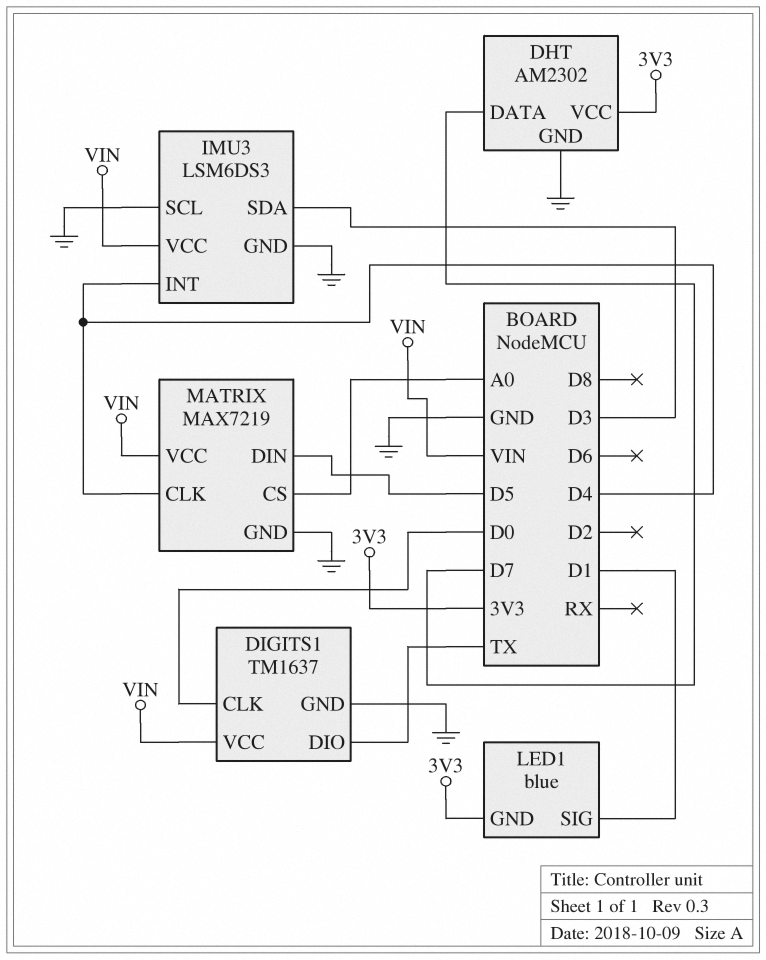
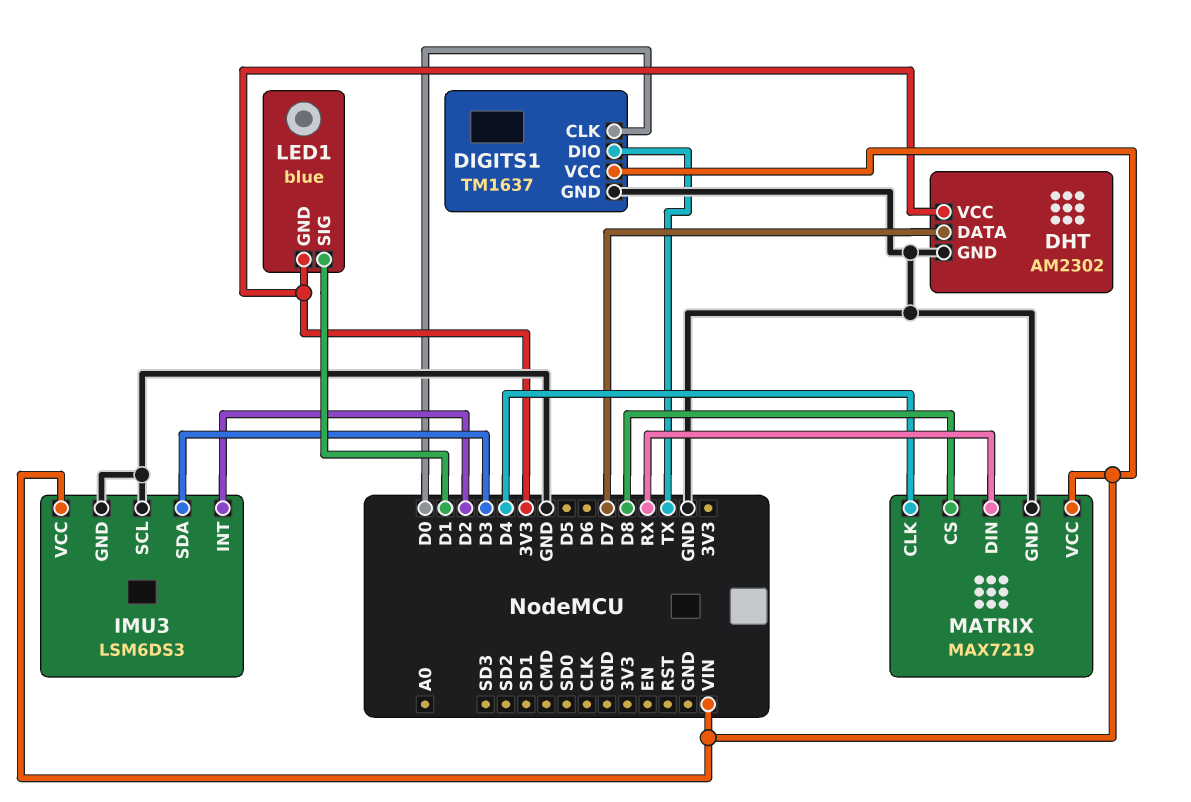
IMU3 pin INT: D4 -> D2
MATRIX pin CS: A0 -> D8
MATRIX pin DIN: D5 -> RX

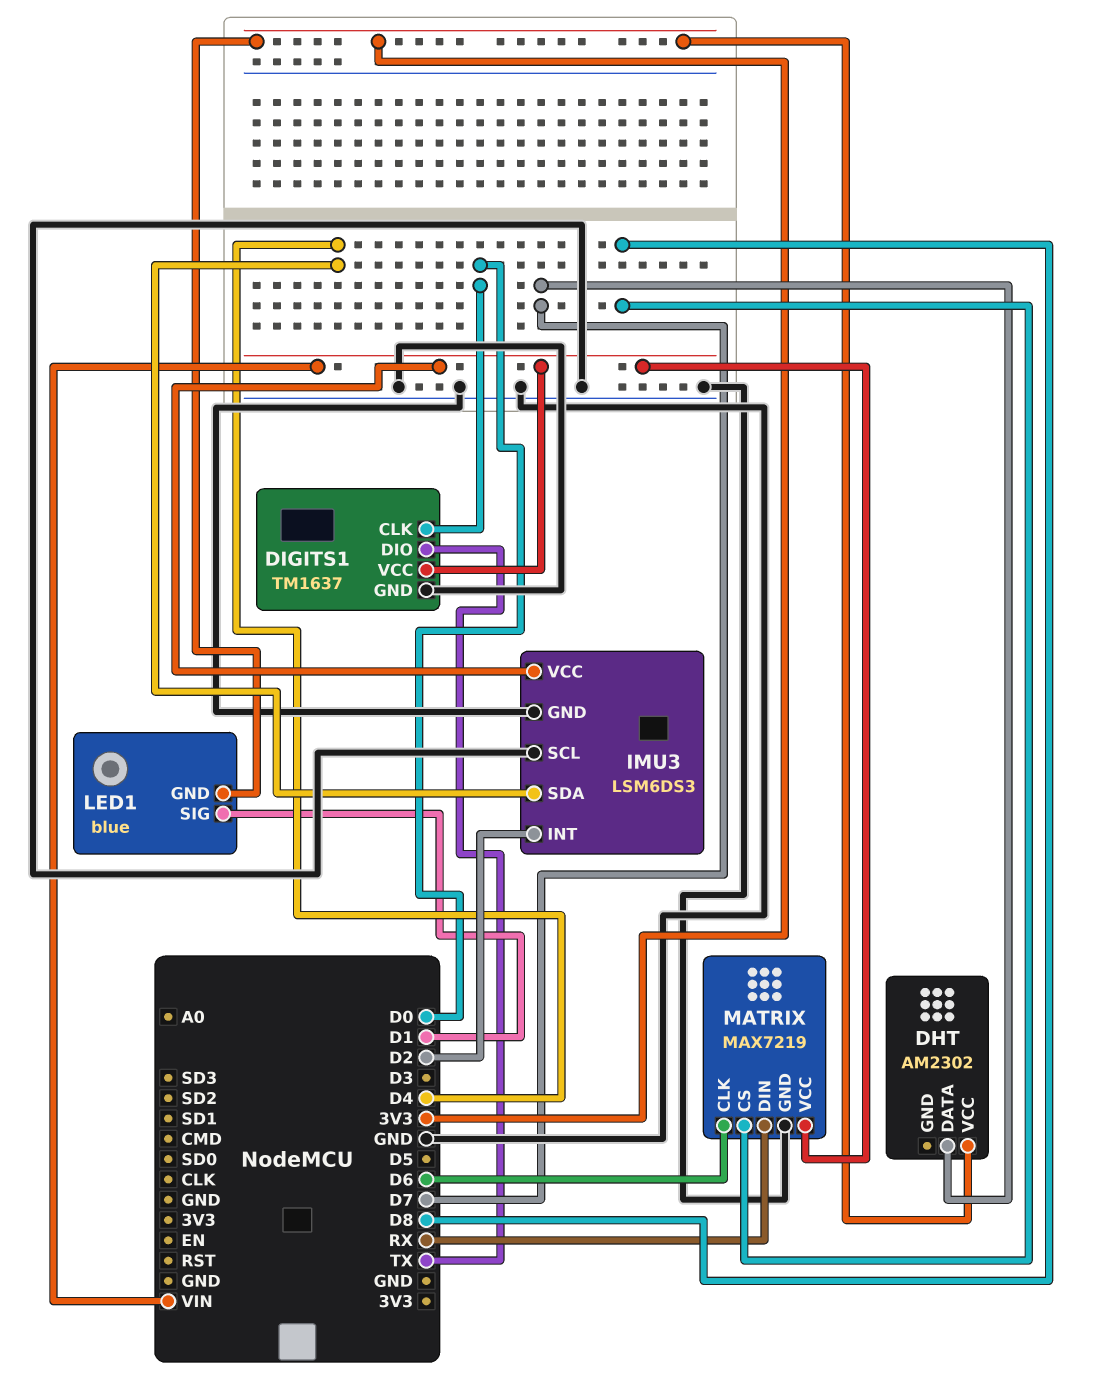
DHT pin GND: GND -> none
IMU3 pin SDA: D3 -> D4
MATRIX pin CLK: D4 -> D6

